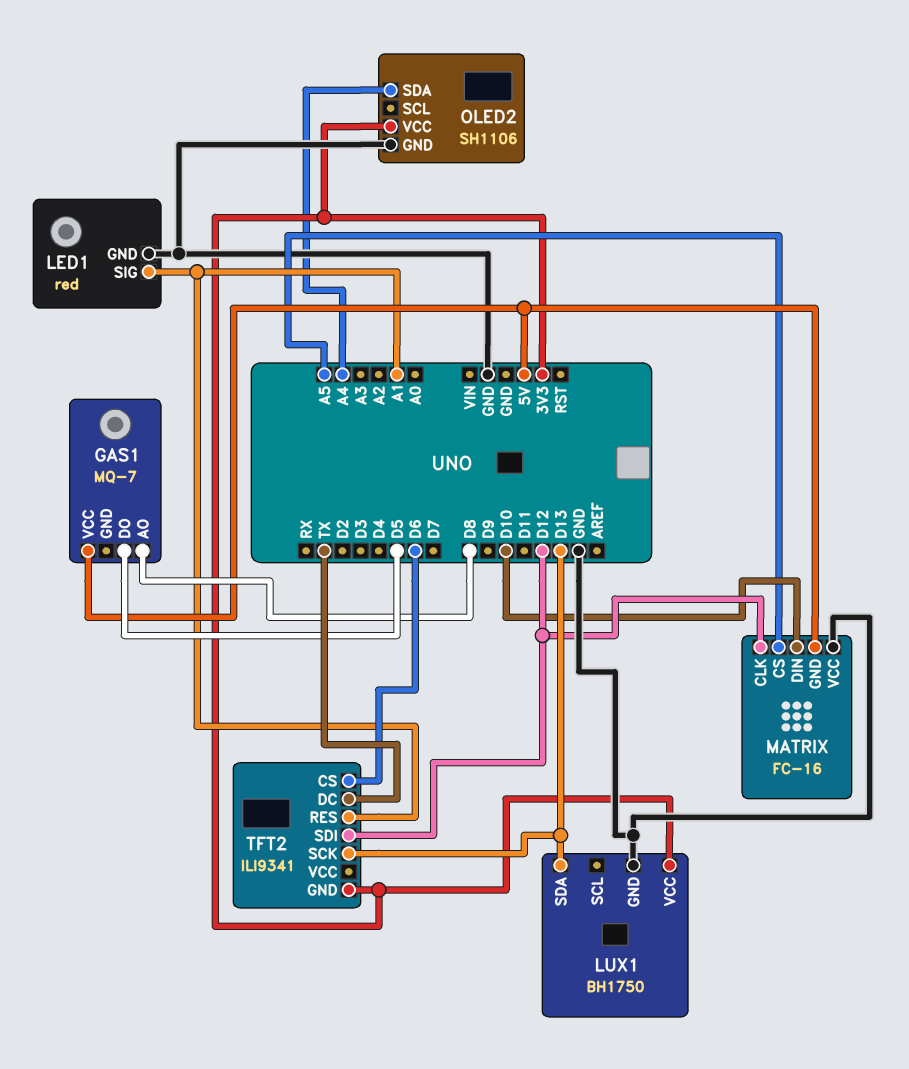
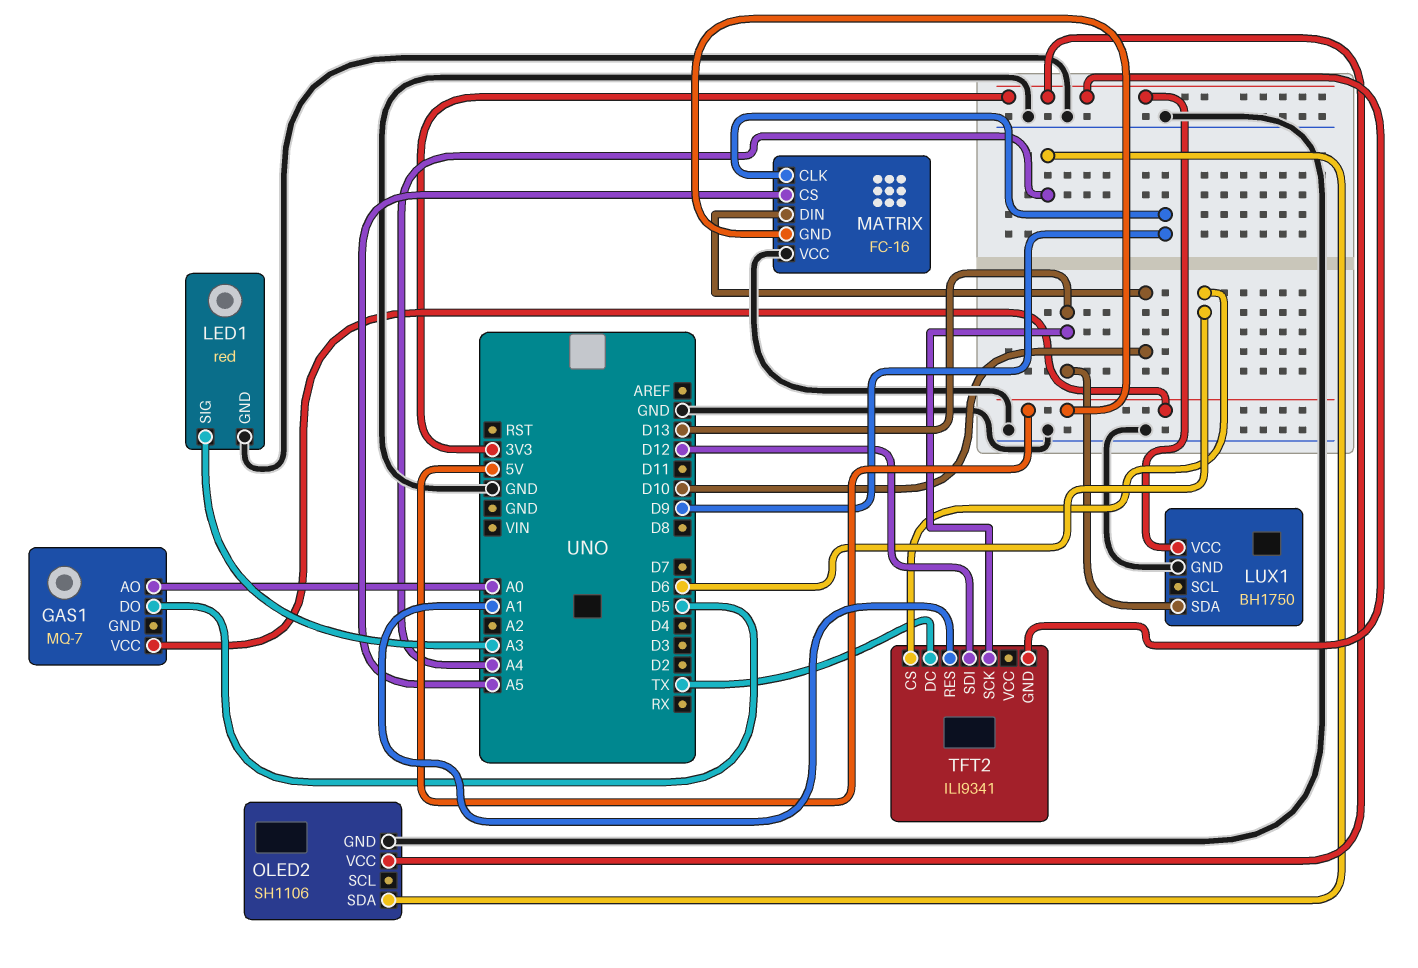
GAS1 pin AO: D8 -> A0
LED1 pin SIG: A1 -> A3
MATRIX pin CLK: D12 -> D9

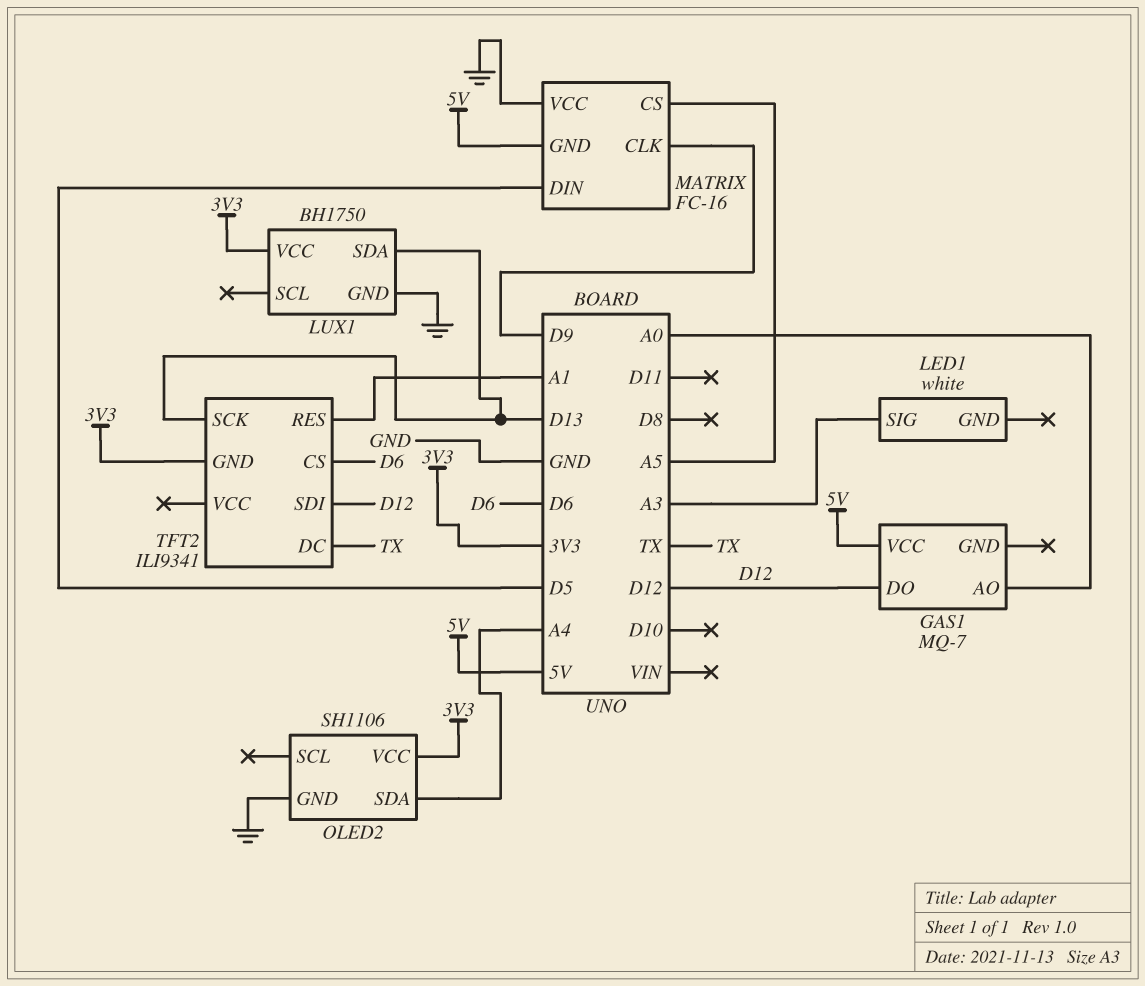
GAS1 pin DO: D5 -> D12
LED1: red -> white
LED1 pin GND: GND -> none
MATRIX pin DIN: D10 -> D5

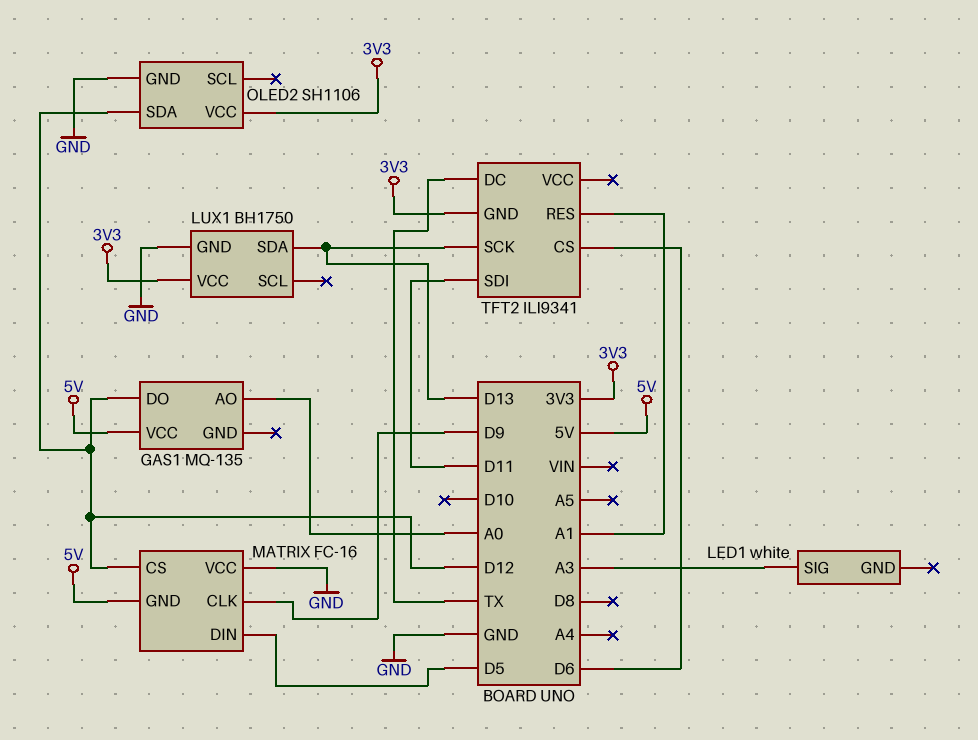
GAS1: MQ-7 -> MQ-135
MATRIX pin CS: A5 -> D12
OLED2 pin SDA: A4 -> D12
TFT2 pin SDI: D12 -> D11

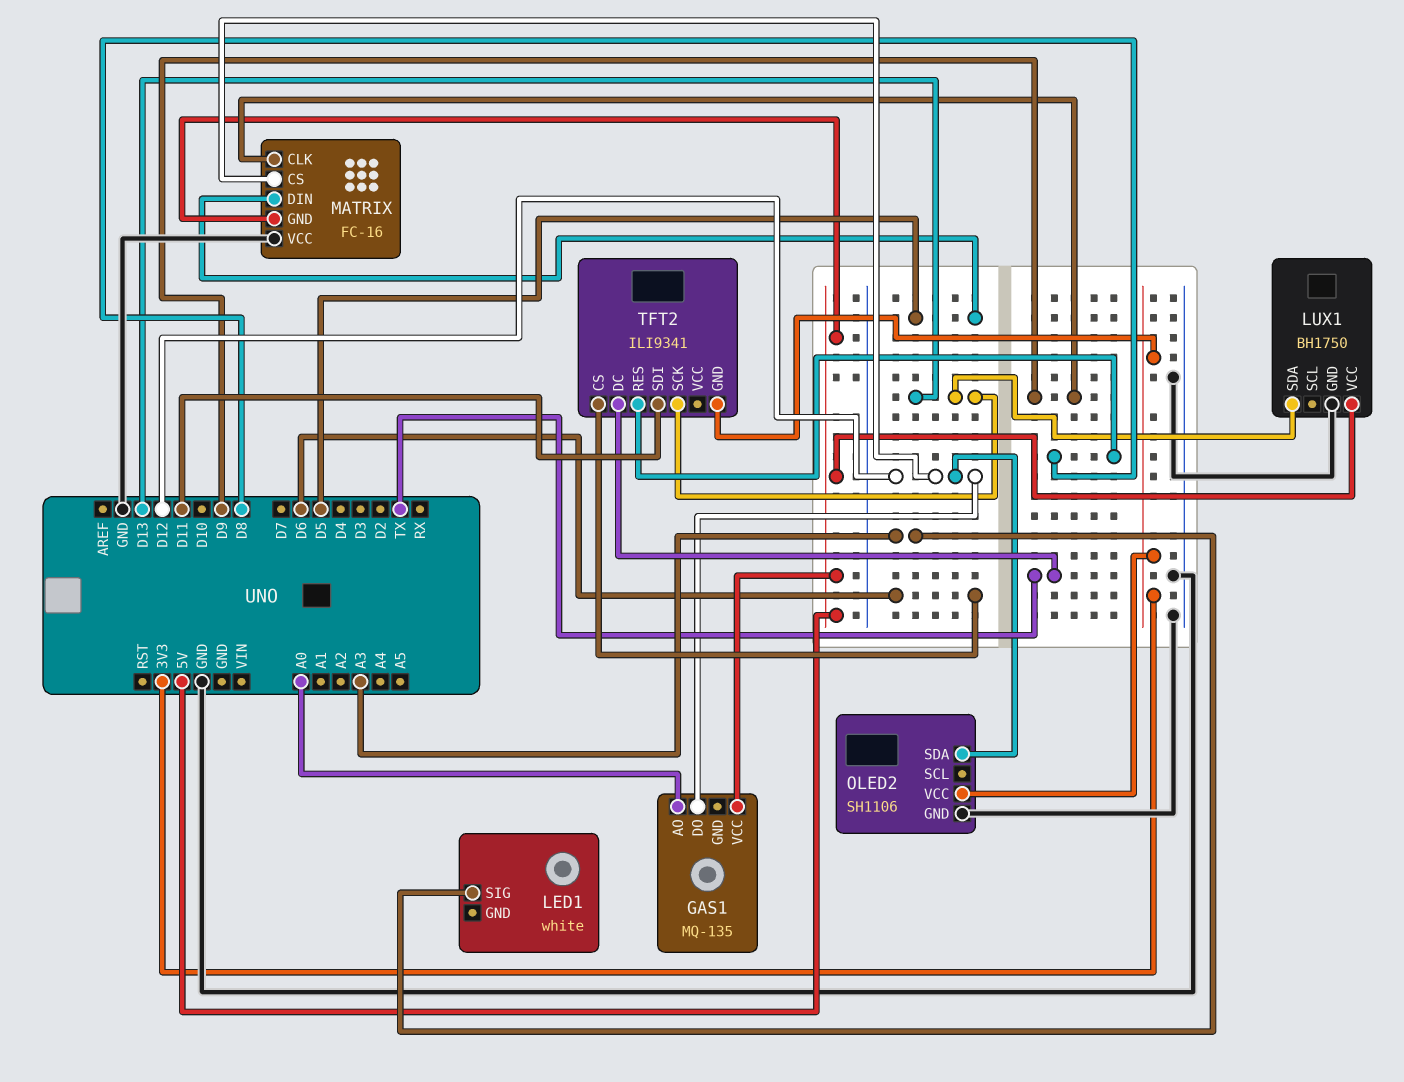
LUX1 pin VCC: 3V3 -> 5V
TFT2 pin RES: A1 -> D8

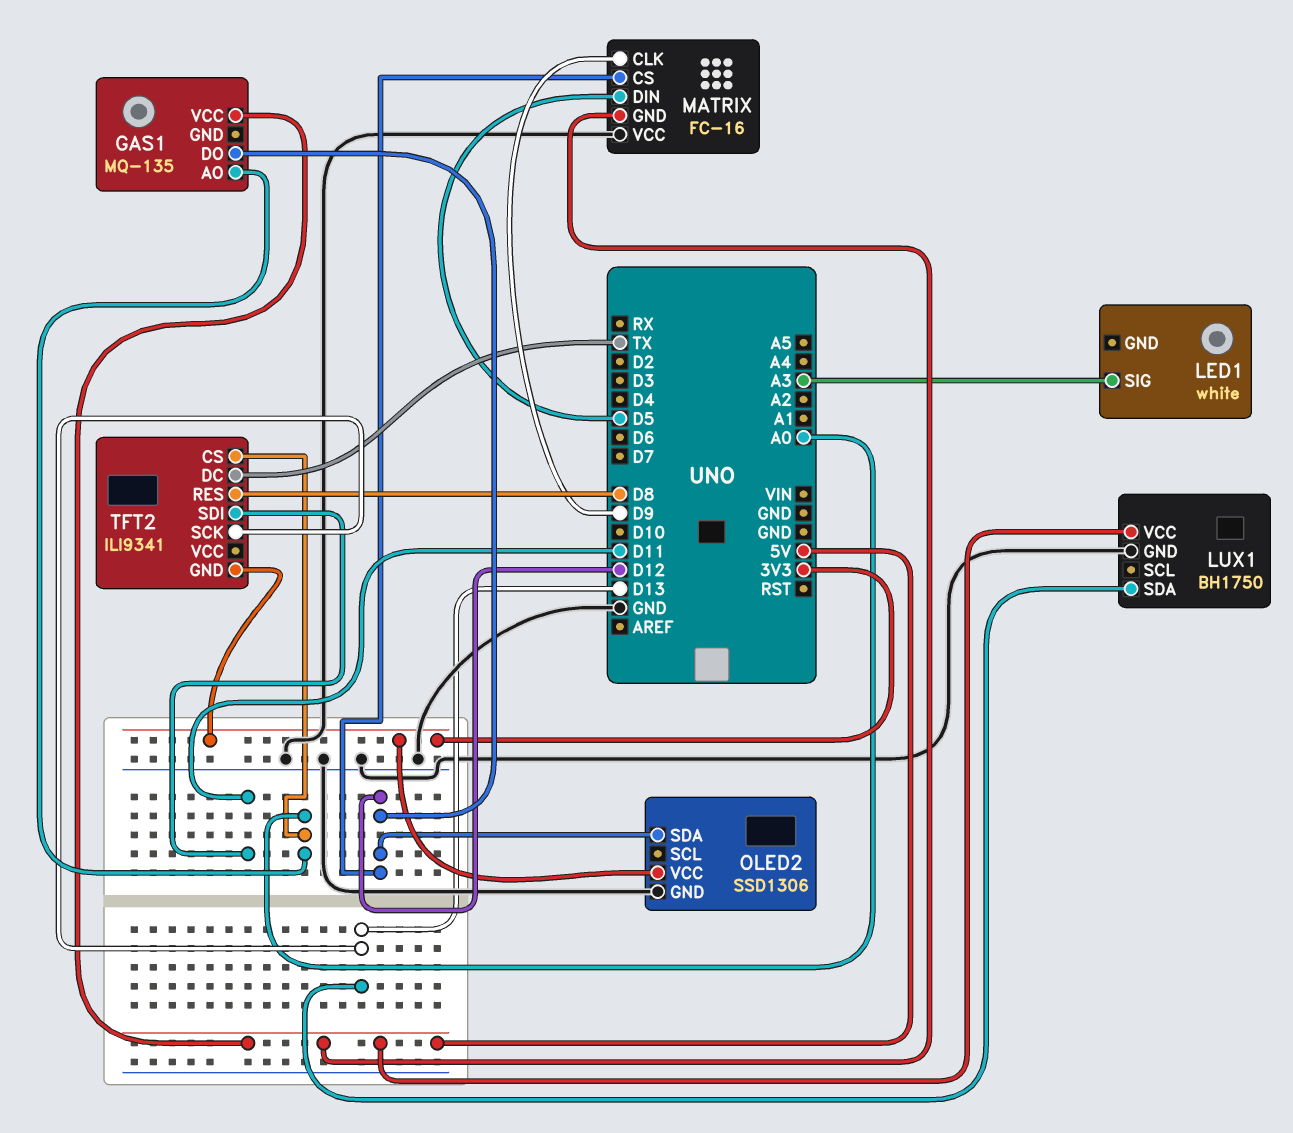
OLED2: SH1106 -> SSD1306
TFT2 pin CS: D6 -> A0

